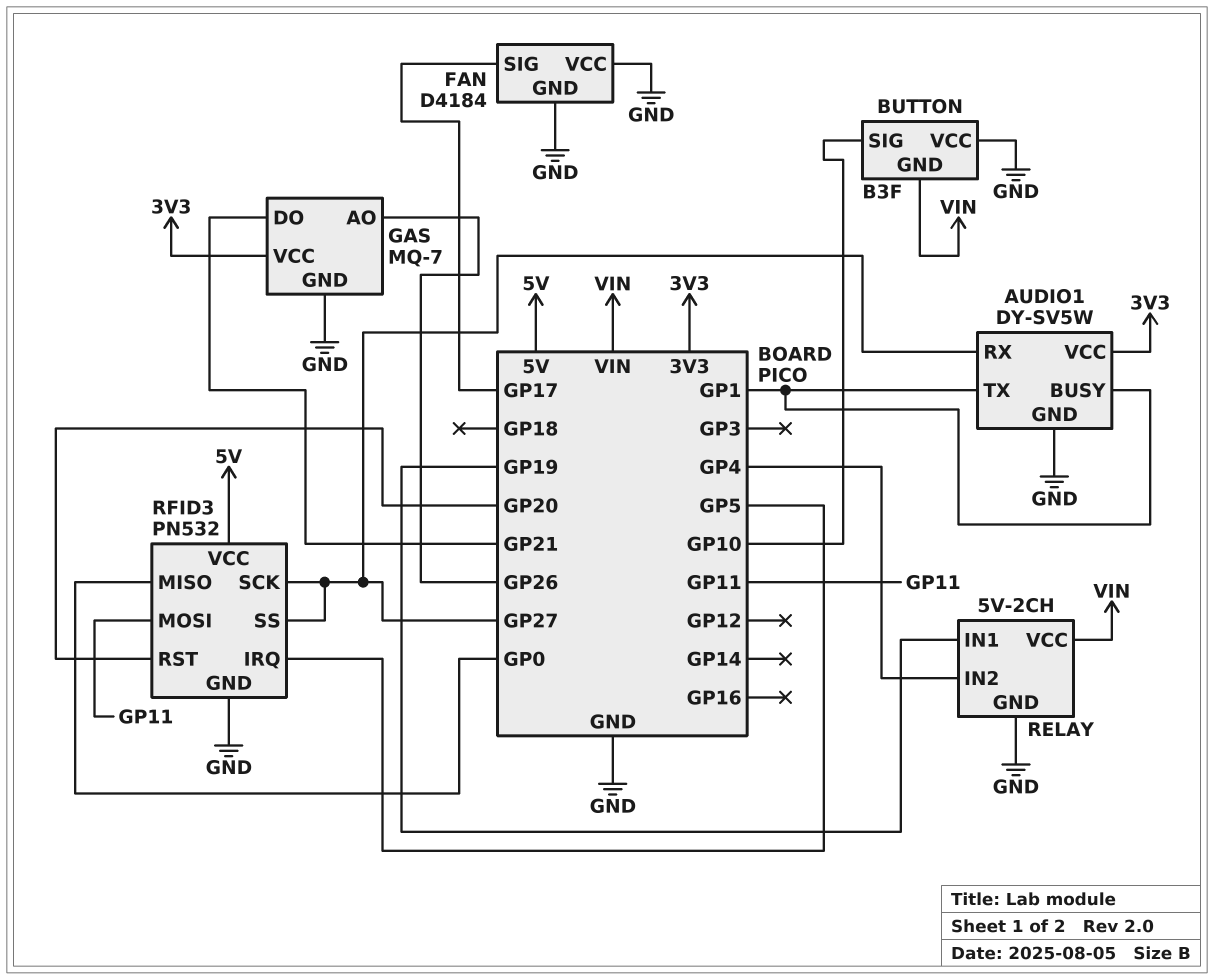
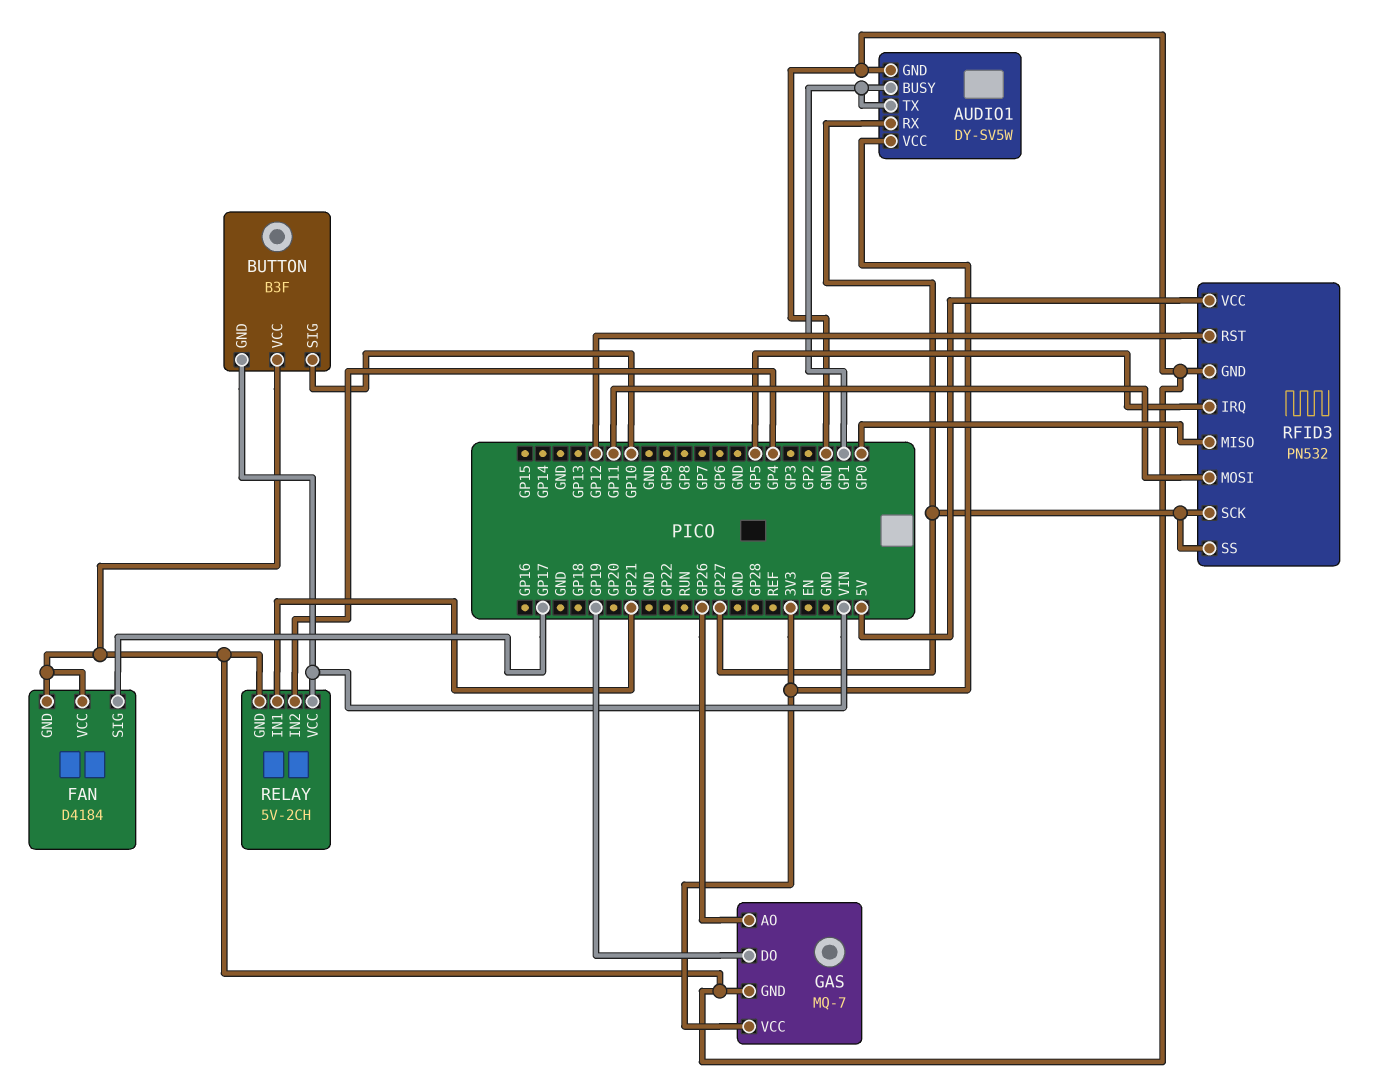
GAS pin DO: GP21 -> GP19
RELAY pin IN1: GP19 -> GP21
RFID3 pin RST: GP20 -> GP12

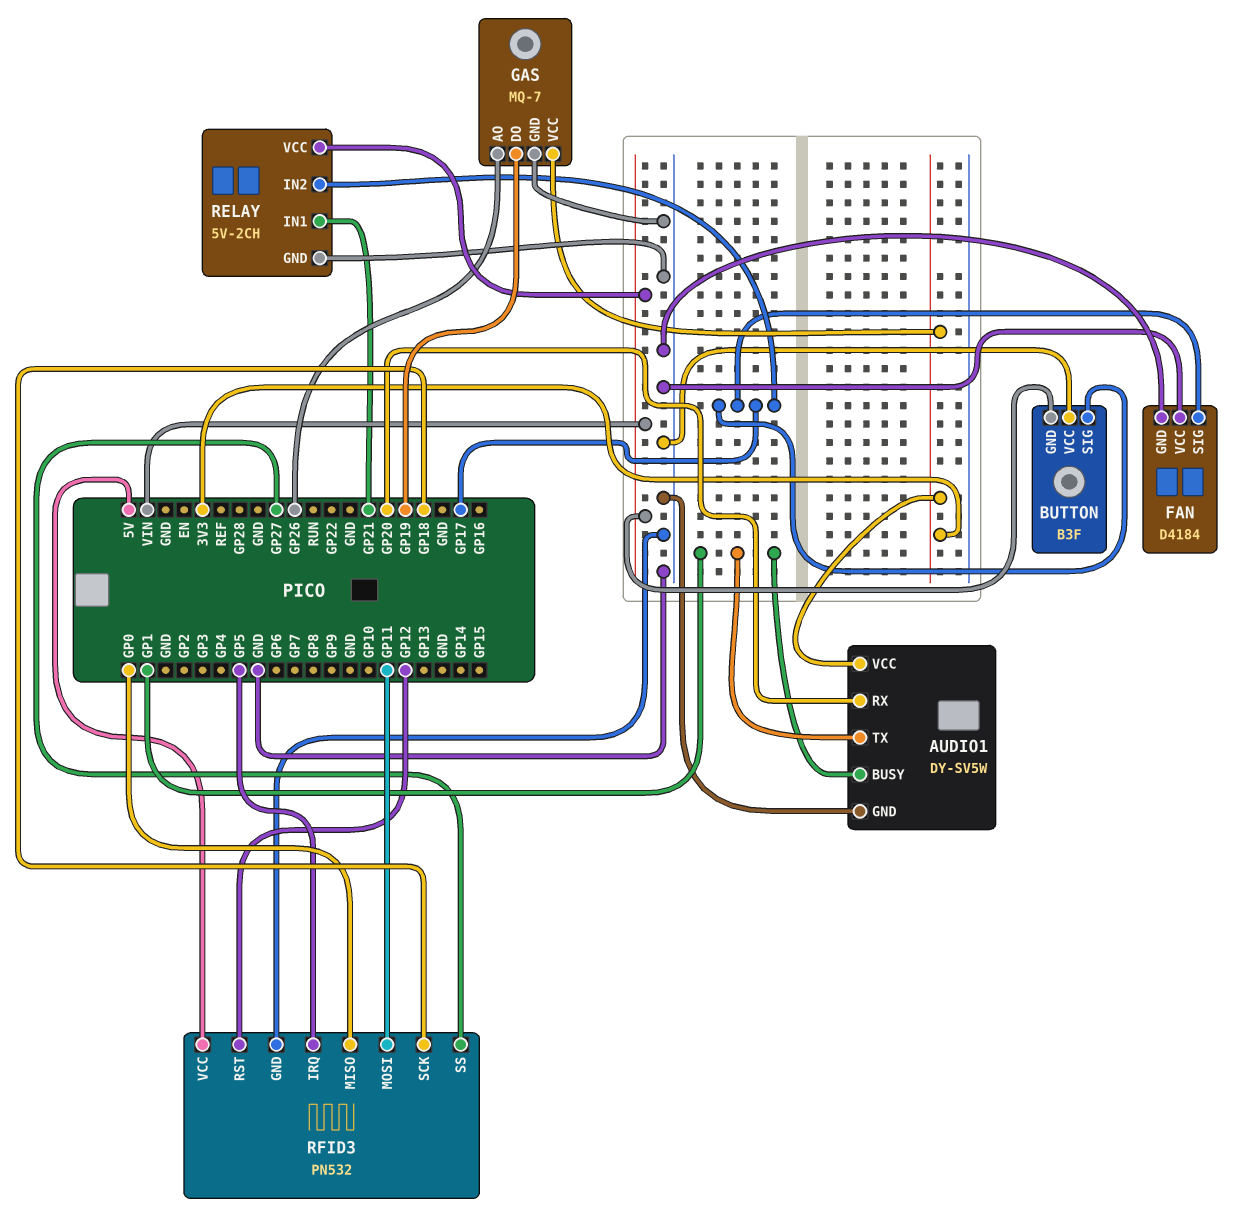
AUDIO1 pin RX: GP27 -> GP20
BUTTON pin SIG: GP10 -> GP17
RELAY pin IN2: GP4 -> GP17
RFID3 pin SCK: GP27 -> GP18

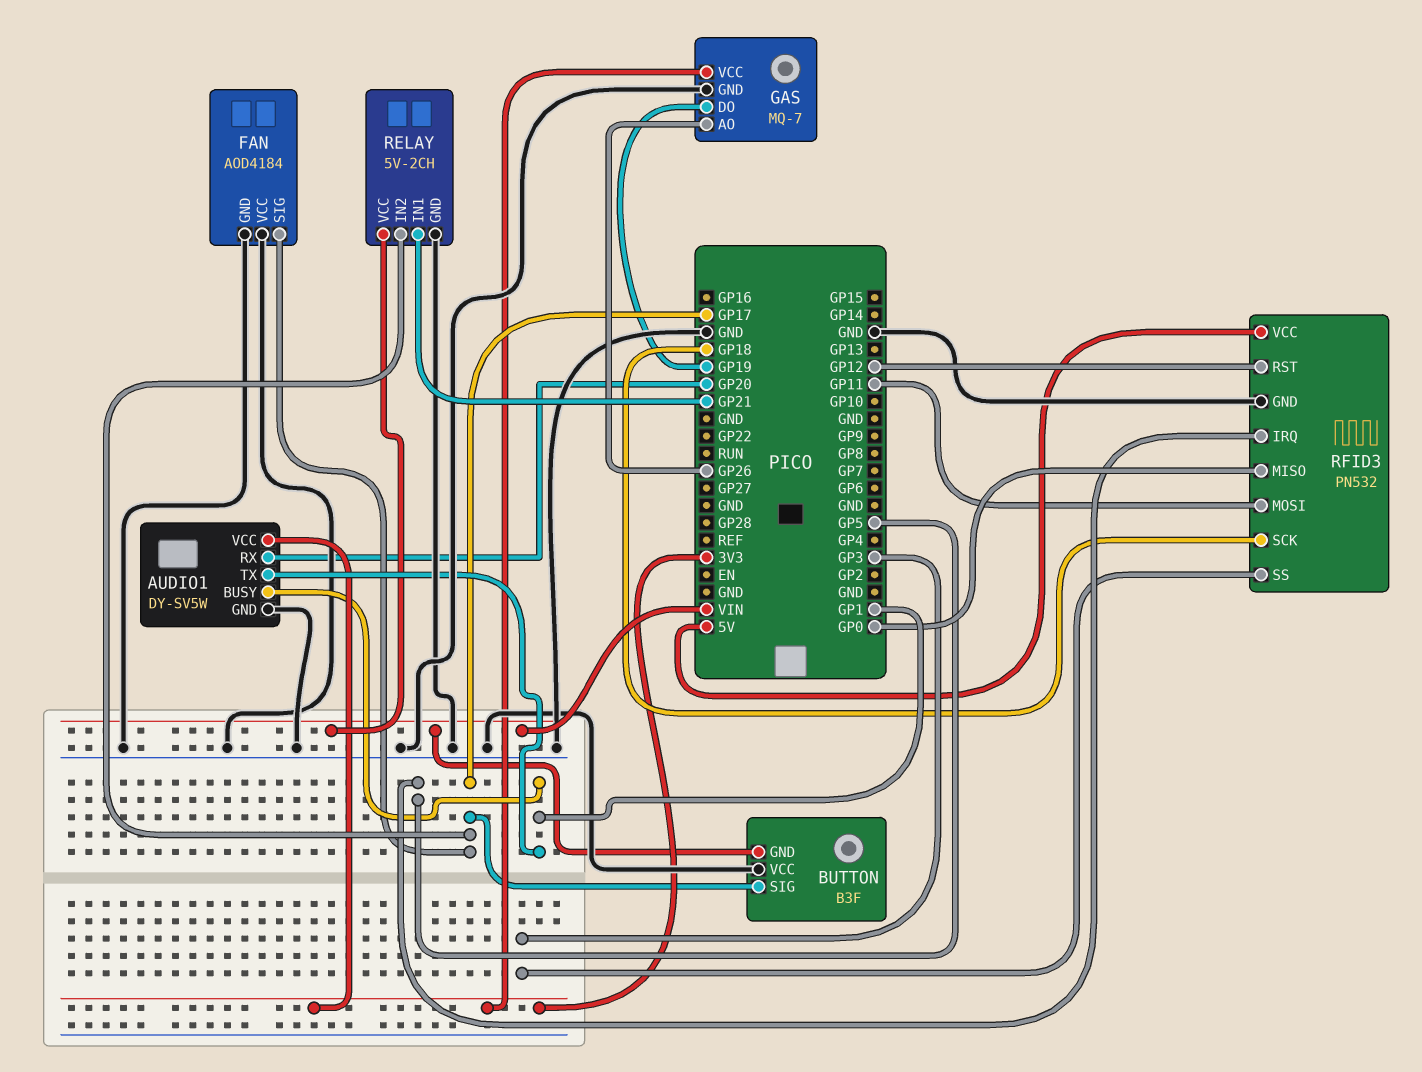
FAN: D4184 -> AOD4184
RFID3 pin SS: GP27 -> GP3

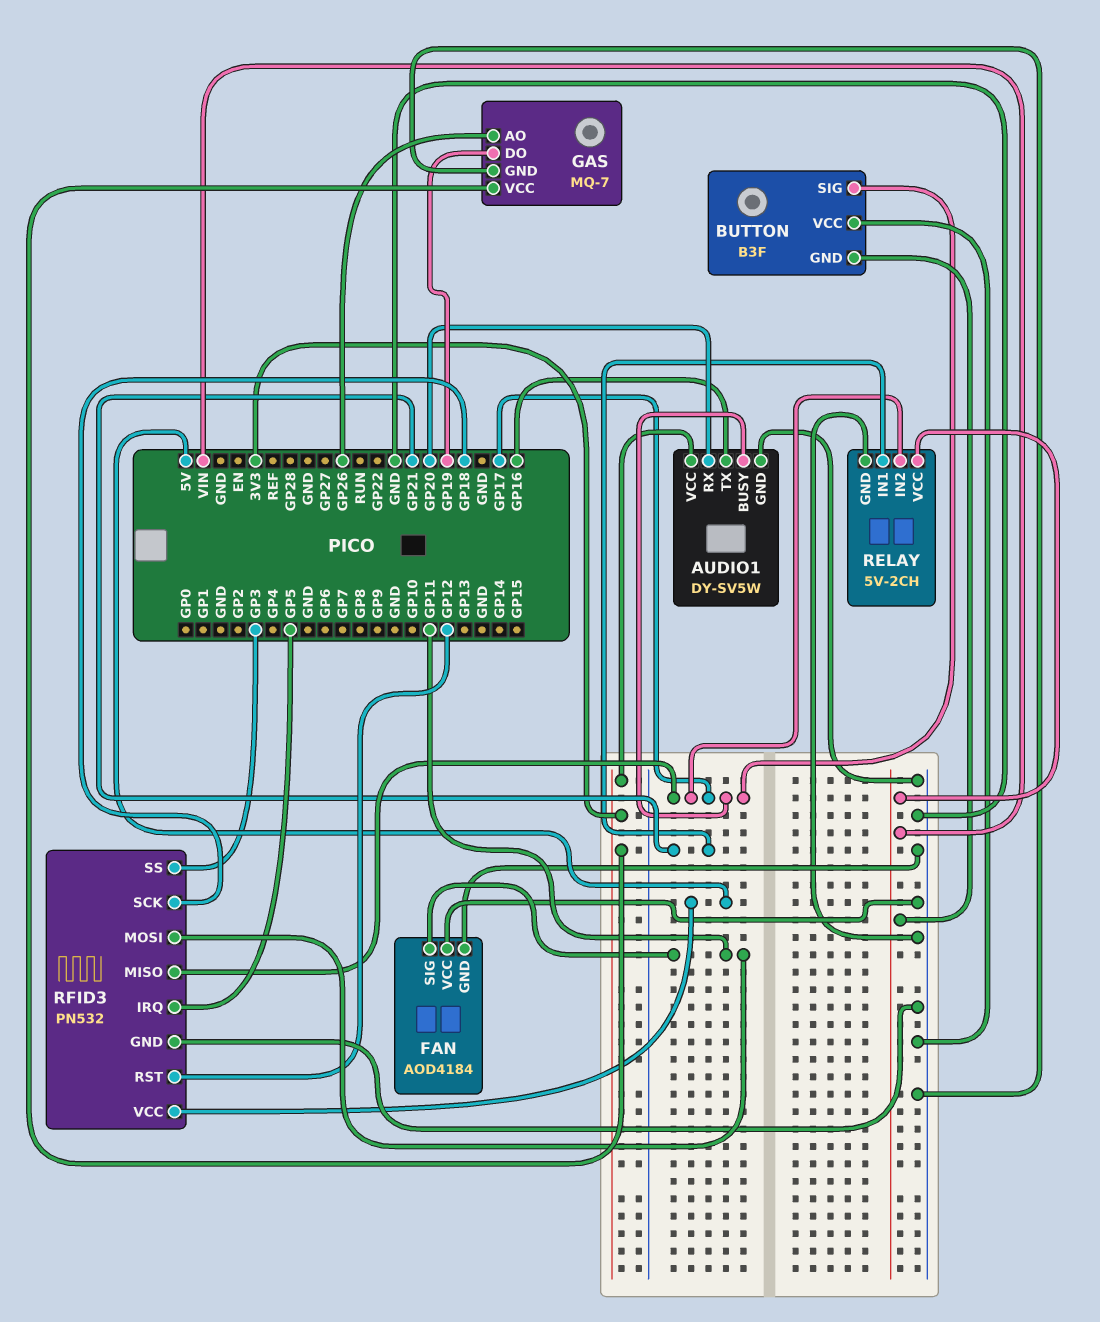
AUDIO1 pin BUSY: GP1 -> GP17
AUDIO1 pin TX: GP1 -> GP16
FAN pin SIG: GP17 -> GP11
RFID3 pin MISO: GP0 -> GP17

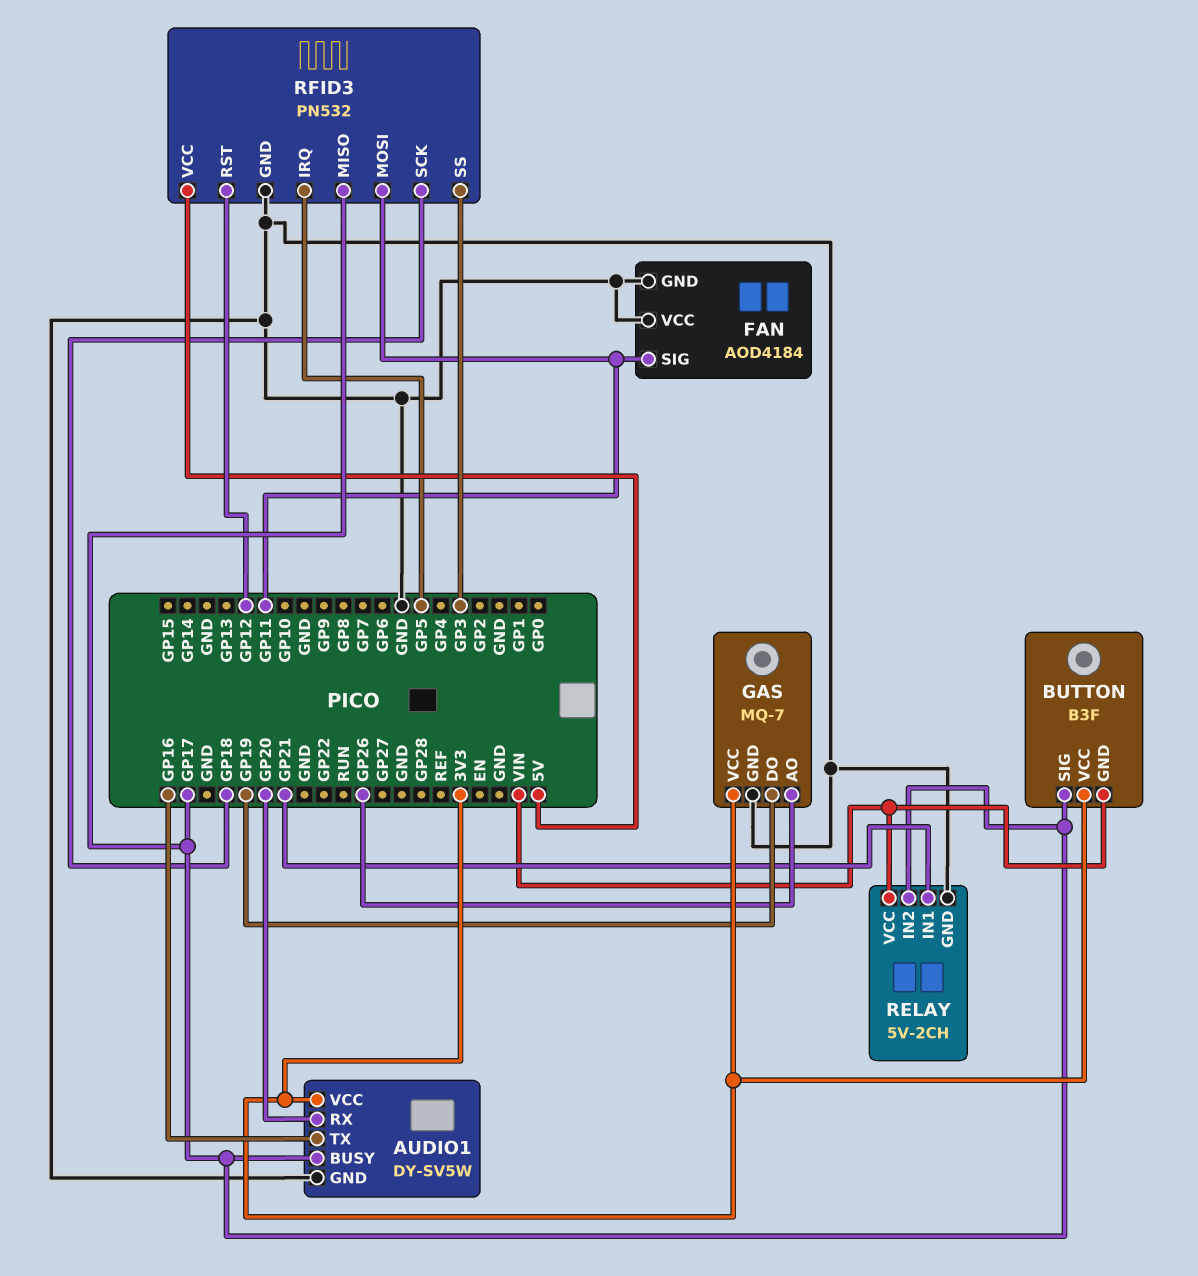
BUTTON pin VCC: GND -> 3V3

